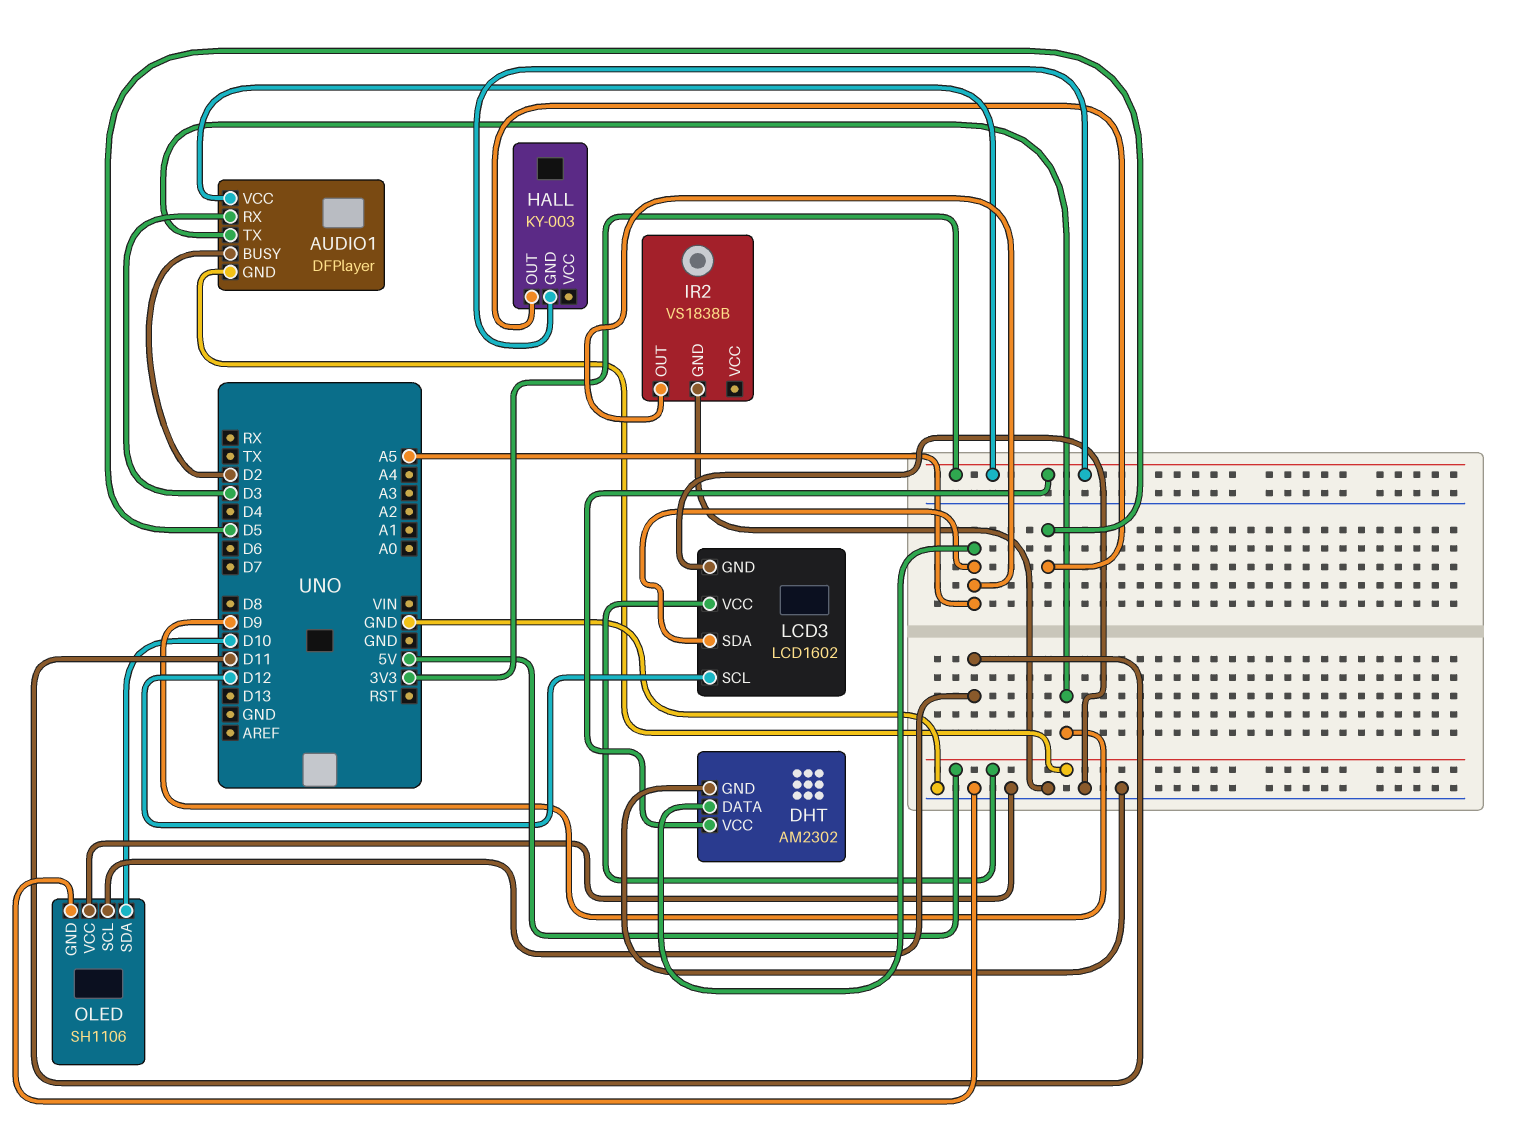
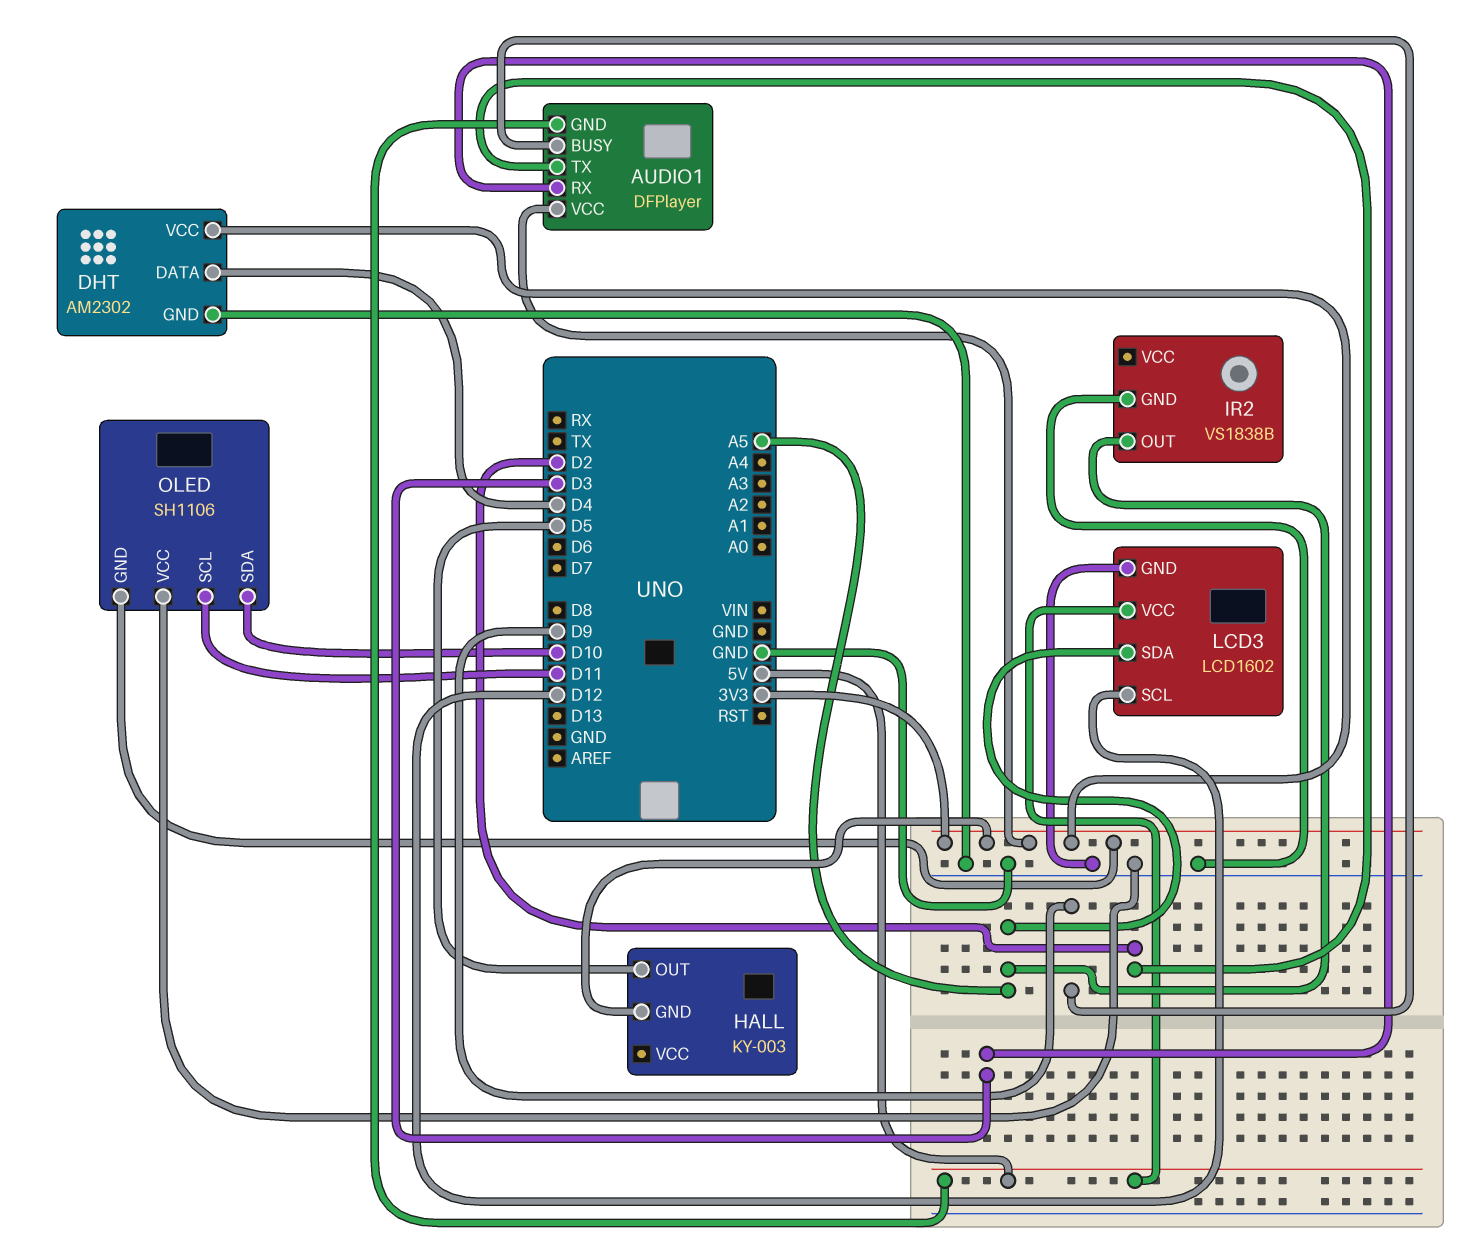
AUDIO1 pin BUSY: D2 -> D9
AUDIO1 pin TX: D9 -> D2
DHT pin DATA: A5 -> D4
OLED pin GND: GND -> 3V3

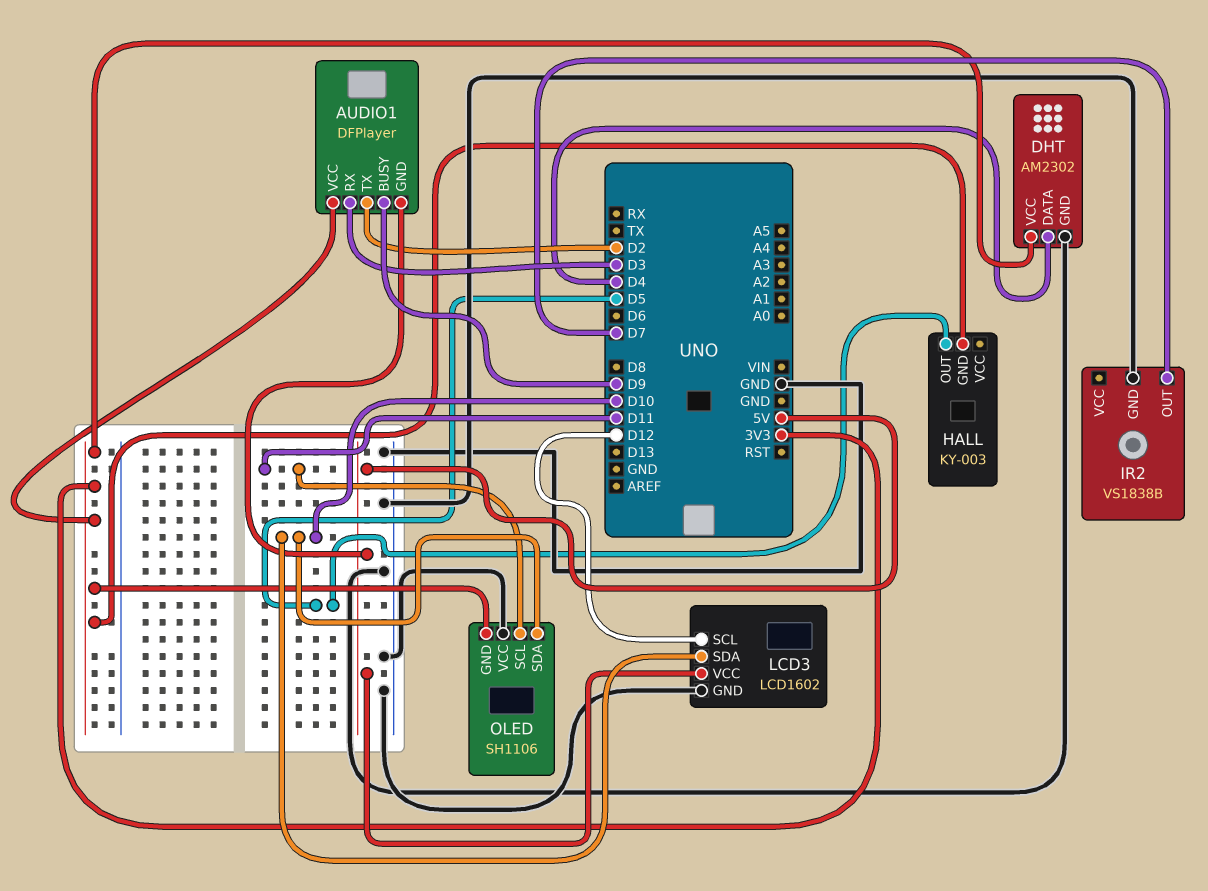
IR2 pin OUT: A5 -> D7
LCD3 pin SDA: A5 -> D10

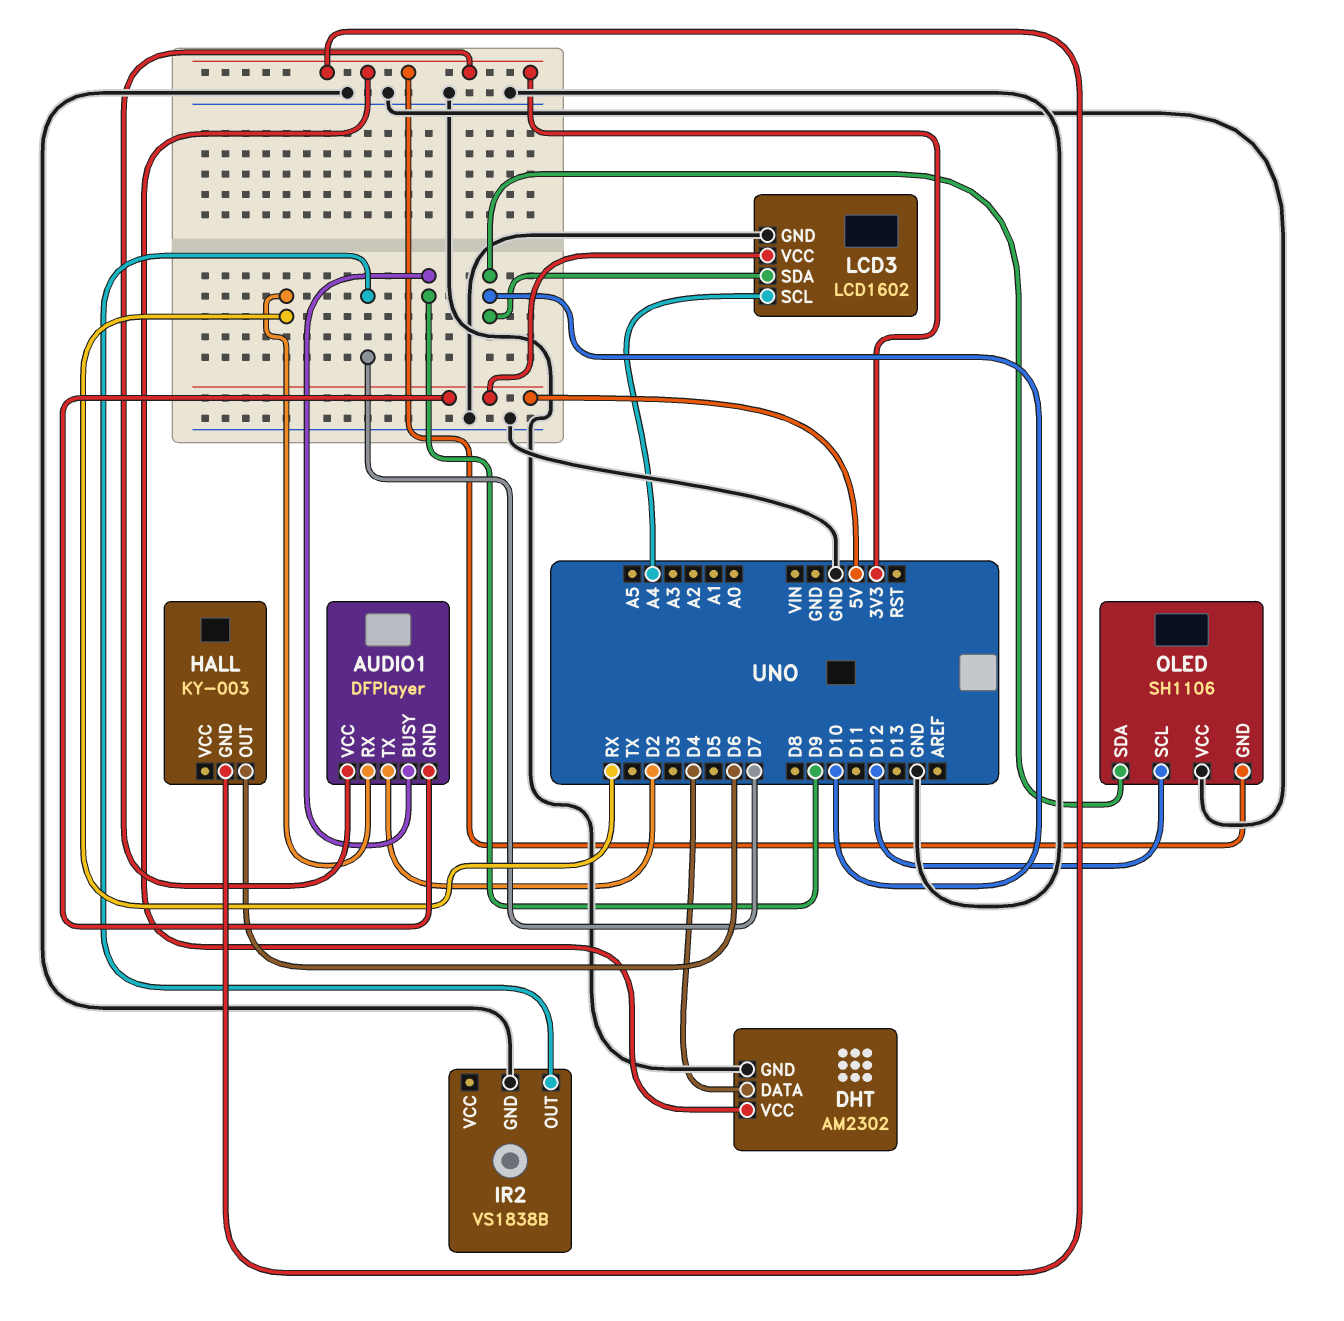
AUDIO1 pin RX: D3 -> RX
HALL pin OUT: D5 -> D6
LCD3 pin SCL: D12 -> A4
OLED pin SCL: D11 -> D12

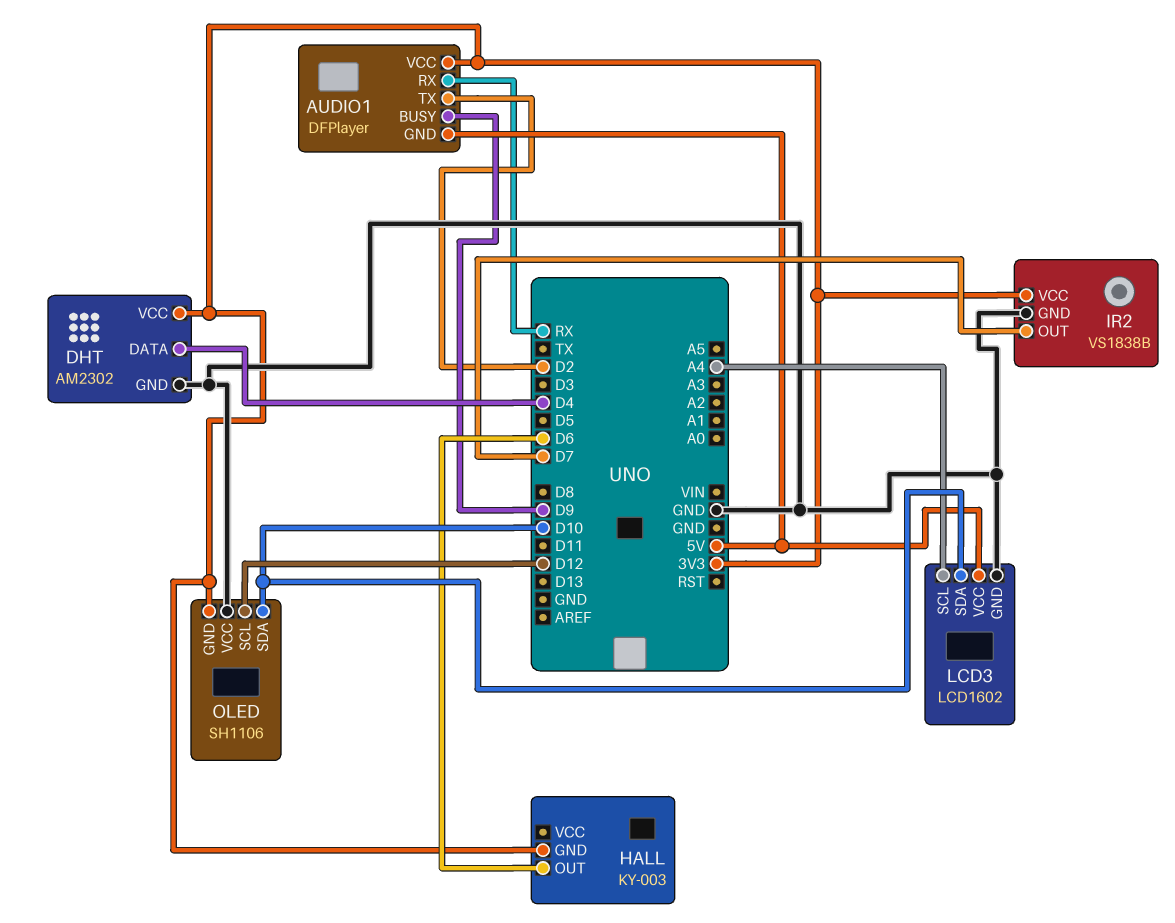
IR2 pin VCC: none -> 3V3

